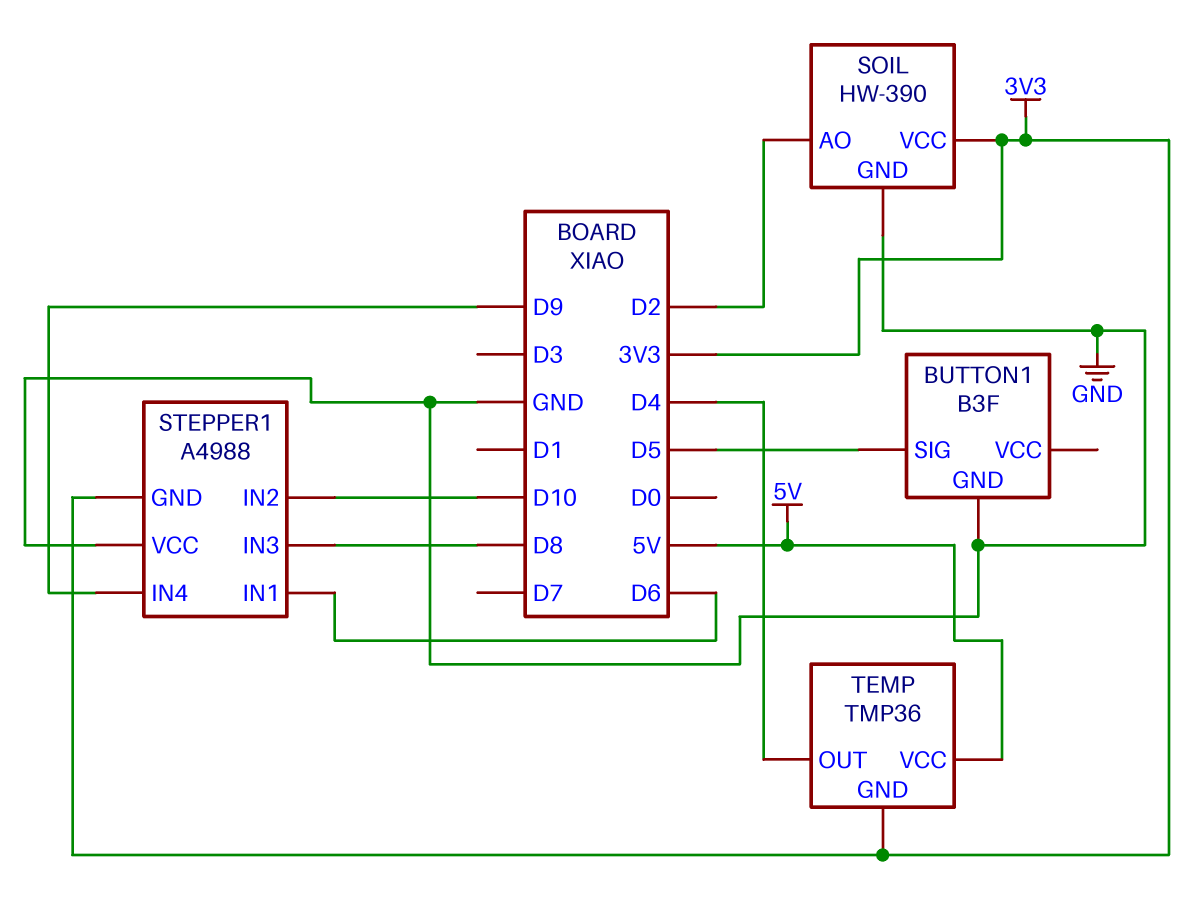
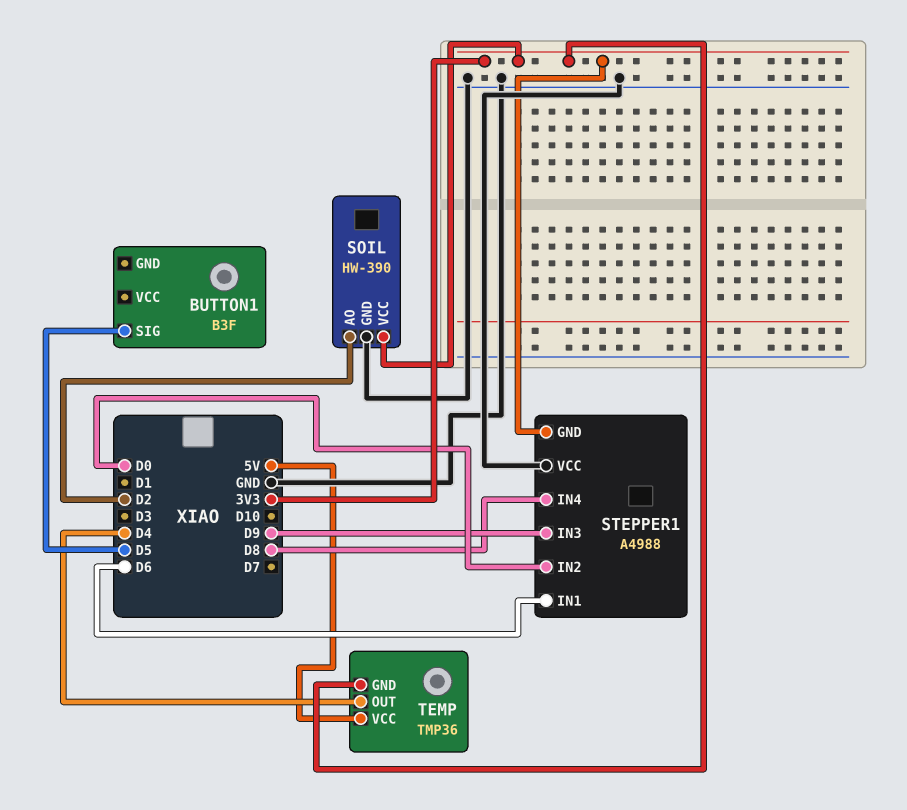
BUTTON1 pin GND: GND -> none
STEPPER1 pin IN2: D10 -> D0
STEPPER1 pin IN3: D8 -> D9
STEPPER1 pin IN4: D9 -> D8

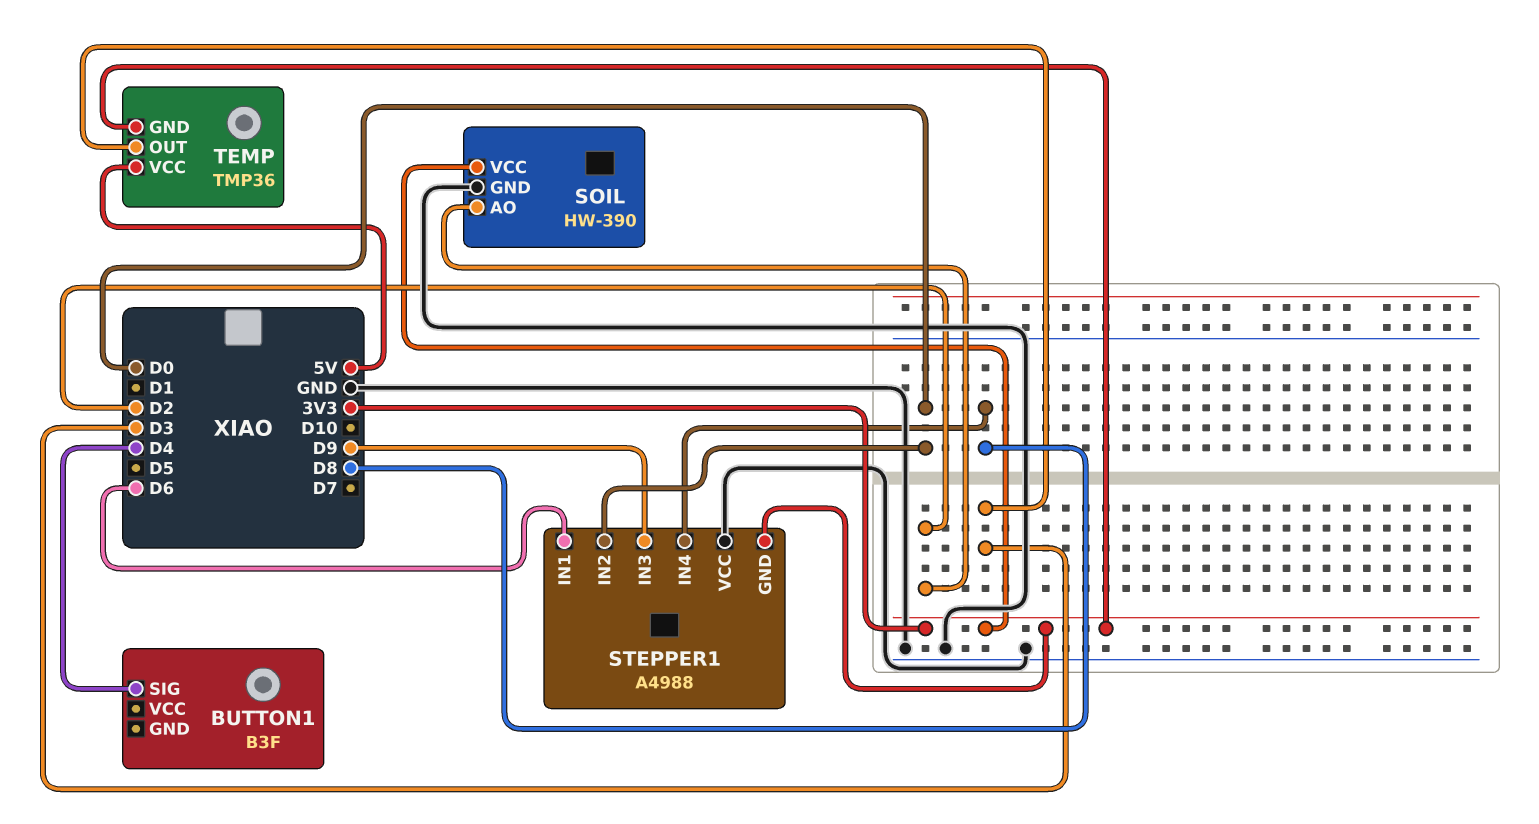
BUTTON1 pin SIG: D5 -> D4
TEMP pin OUT: D4 -> D3

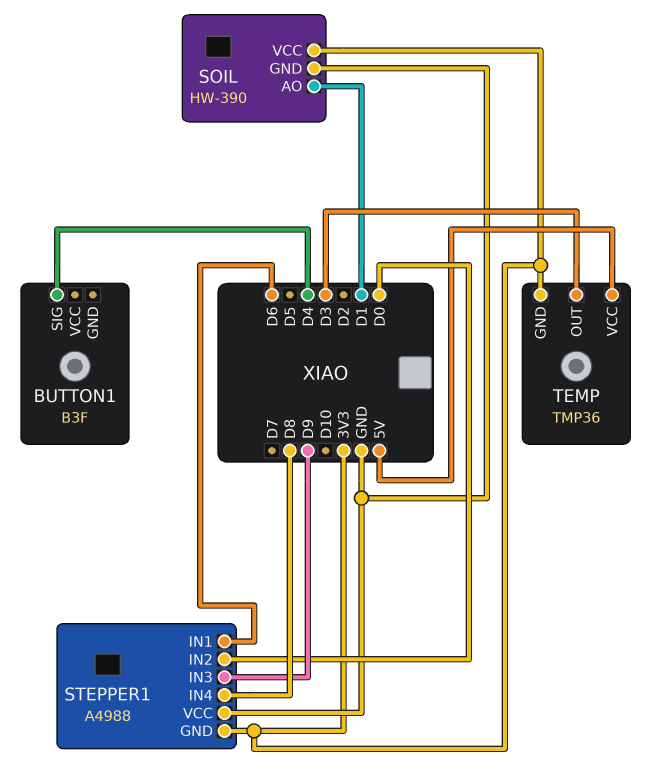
SOIL pin AO: D2 -> D1

